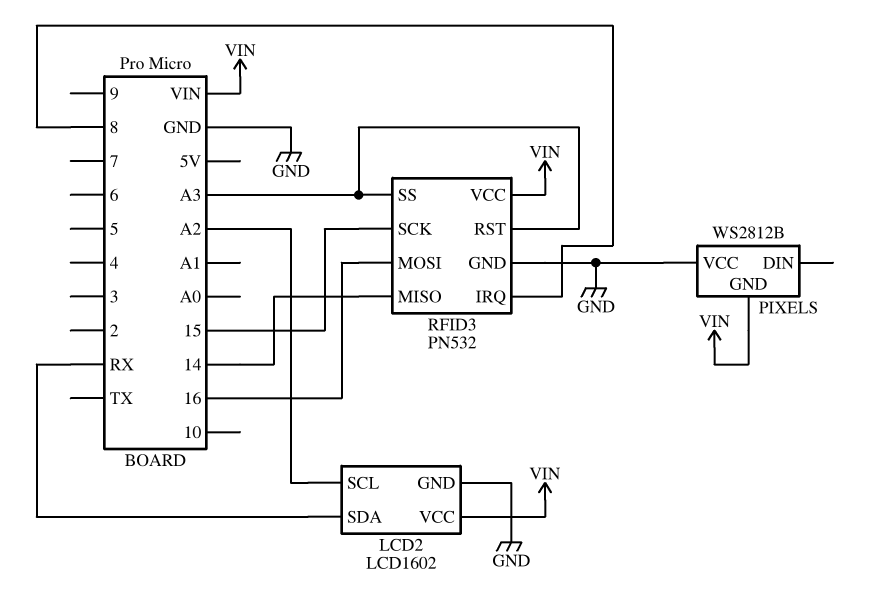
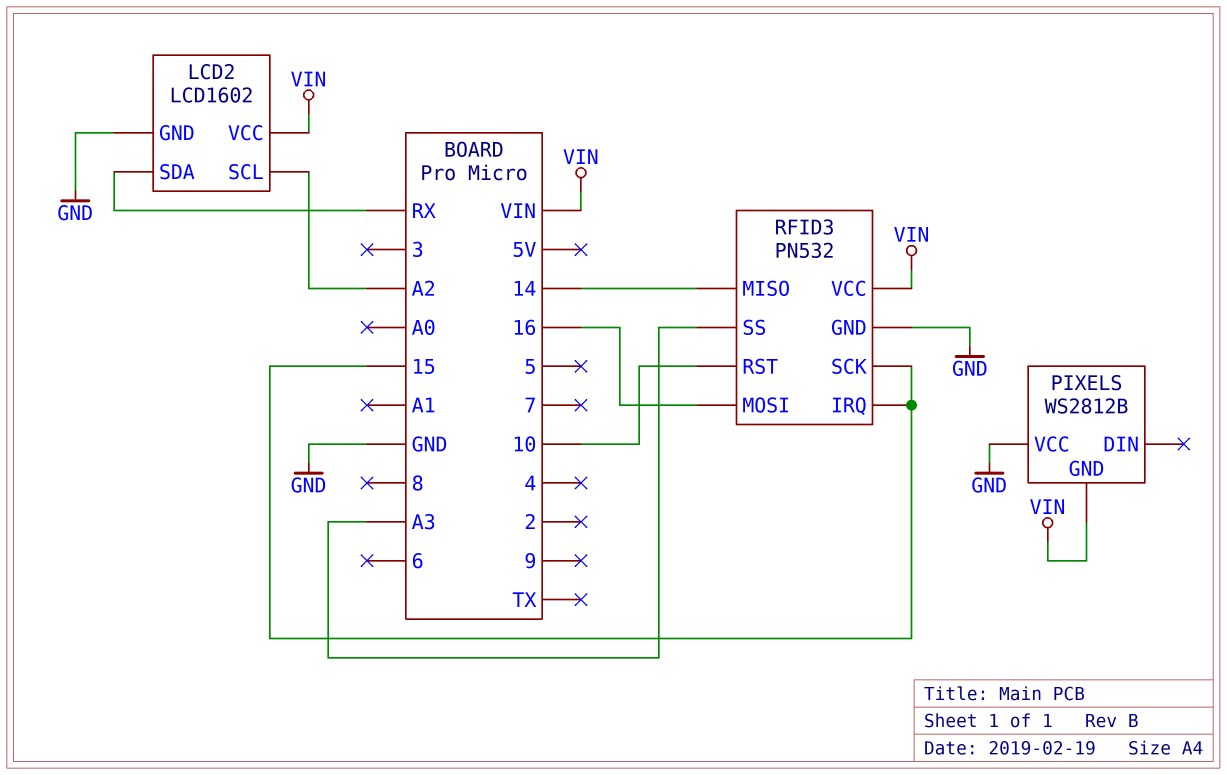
RFID3 pin IRQ: 8 -> 15
RFID3 pin RST: A3 -> 10

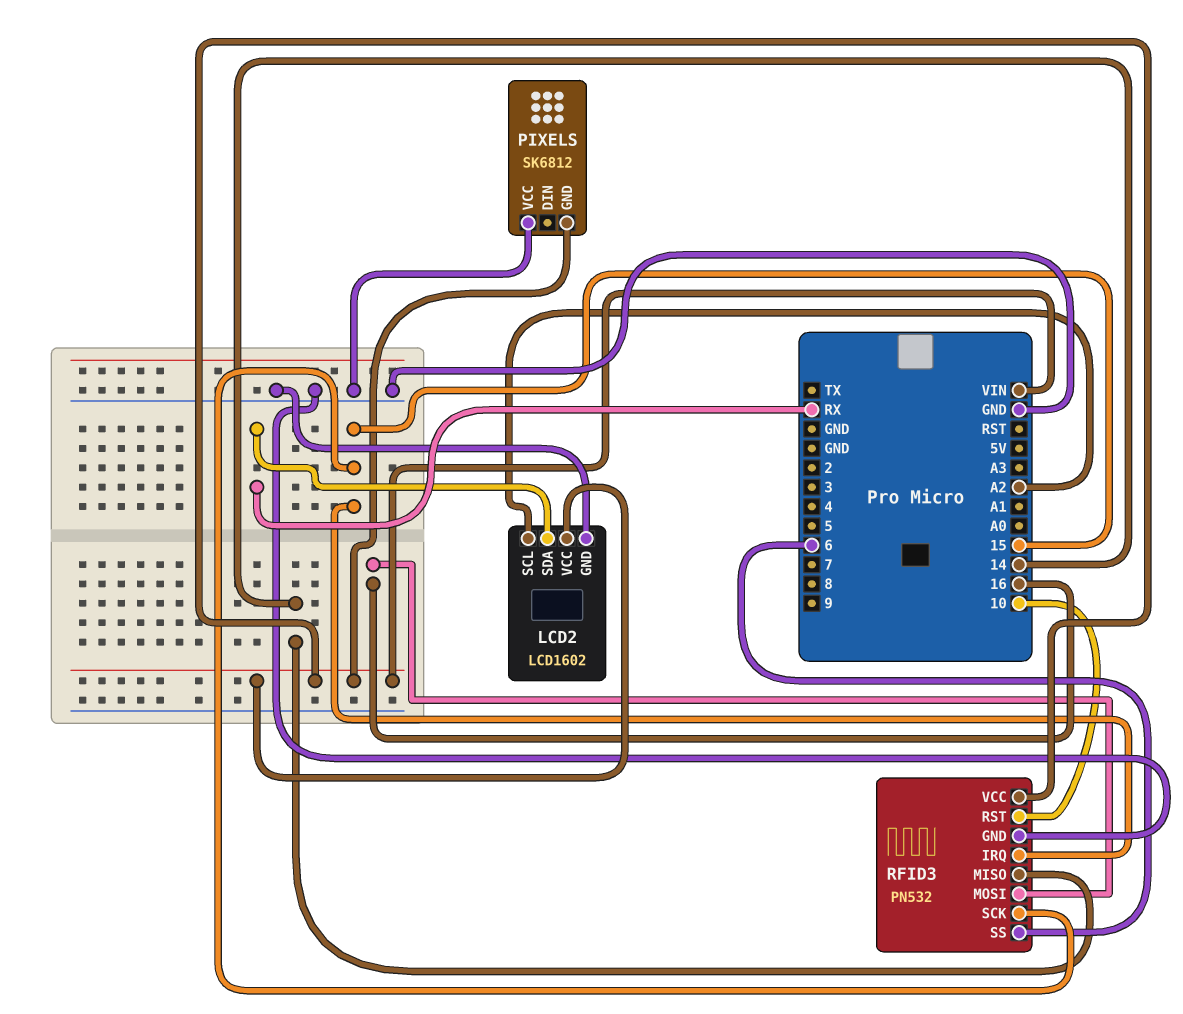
PIXELS: WS2812B -> SK6812
RFID3 pin SS: A3 -> 6

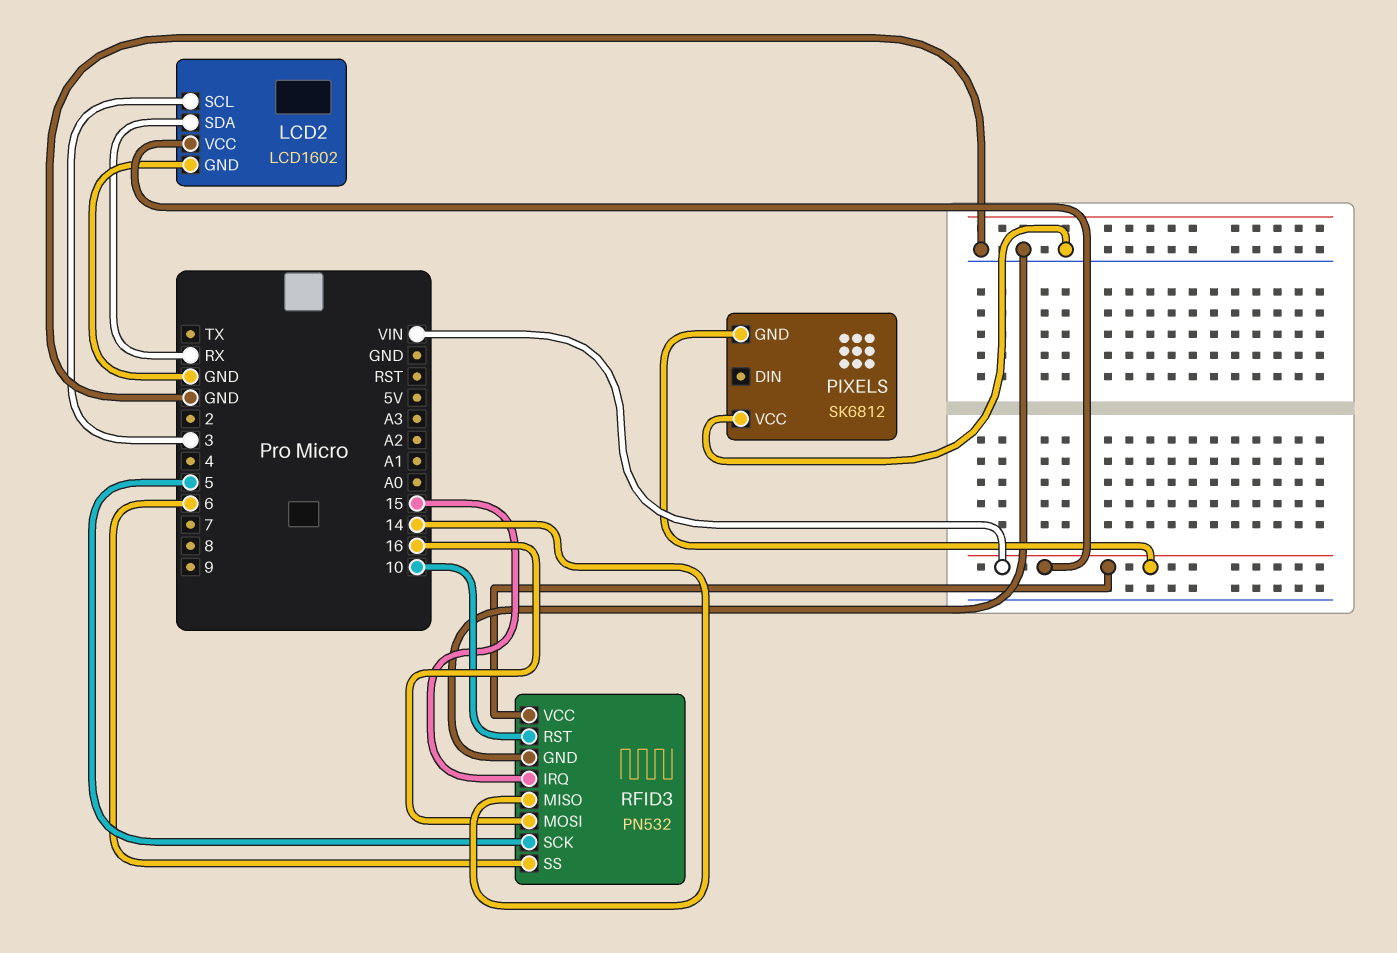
LCD2 pin SCL: A2 -> 3
RFID3 pin SCK: 15 -> 5

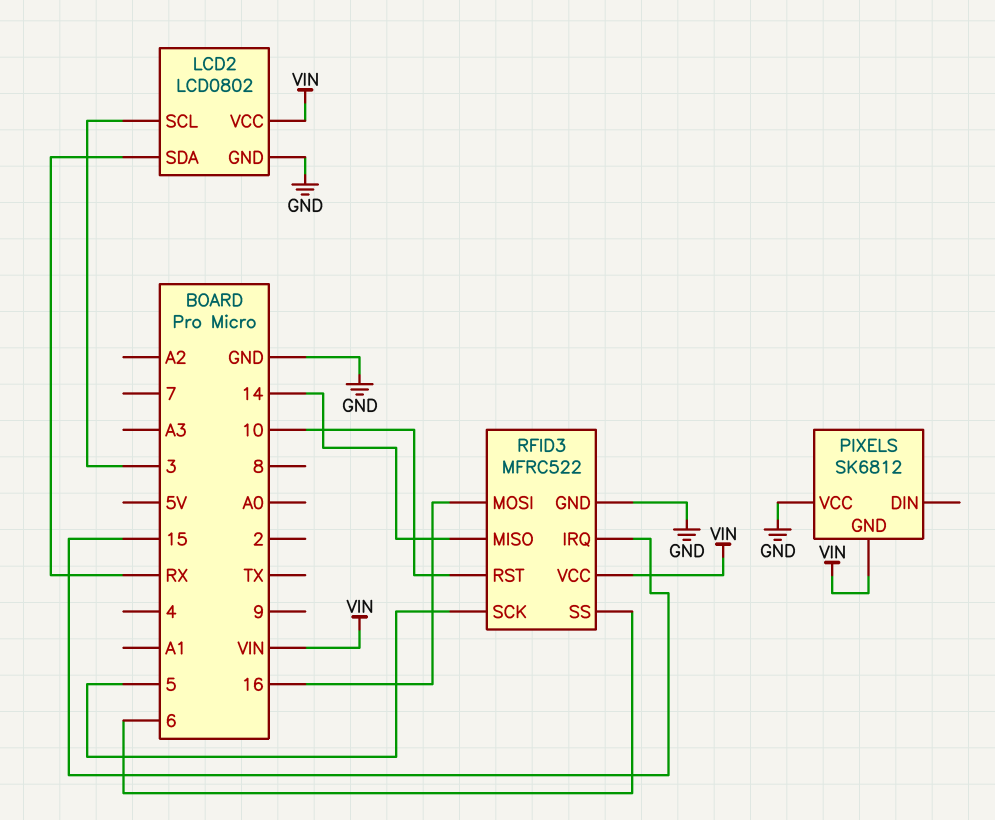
LCD2: LCD1602 -> LCD0802
RFID3: PN532 -> MFRC522

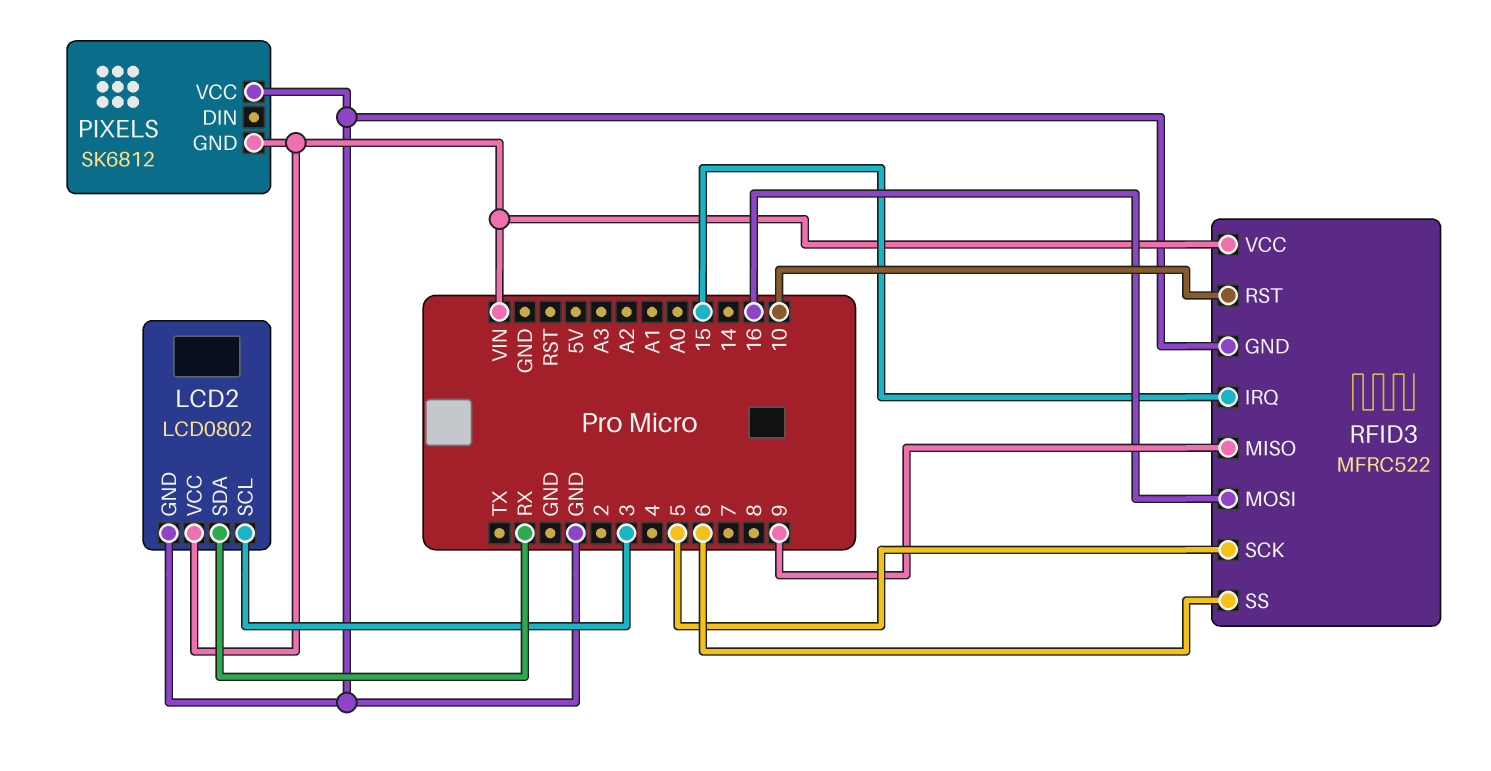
RFID3 pin MISO: 14 -> 9

